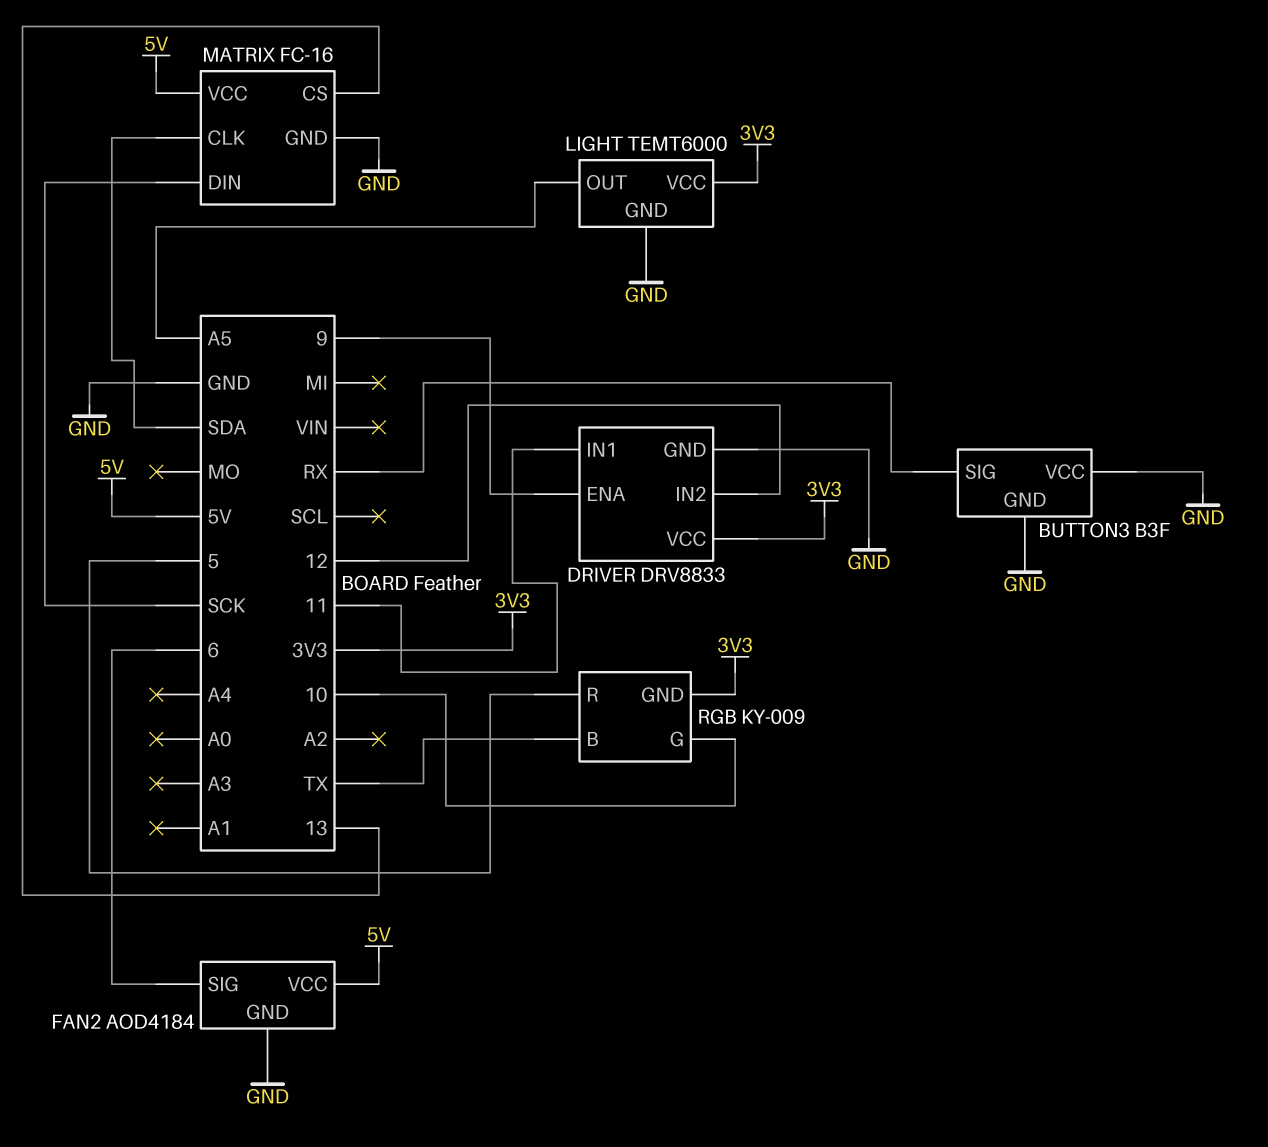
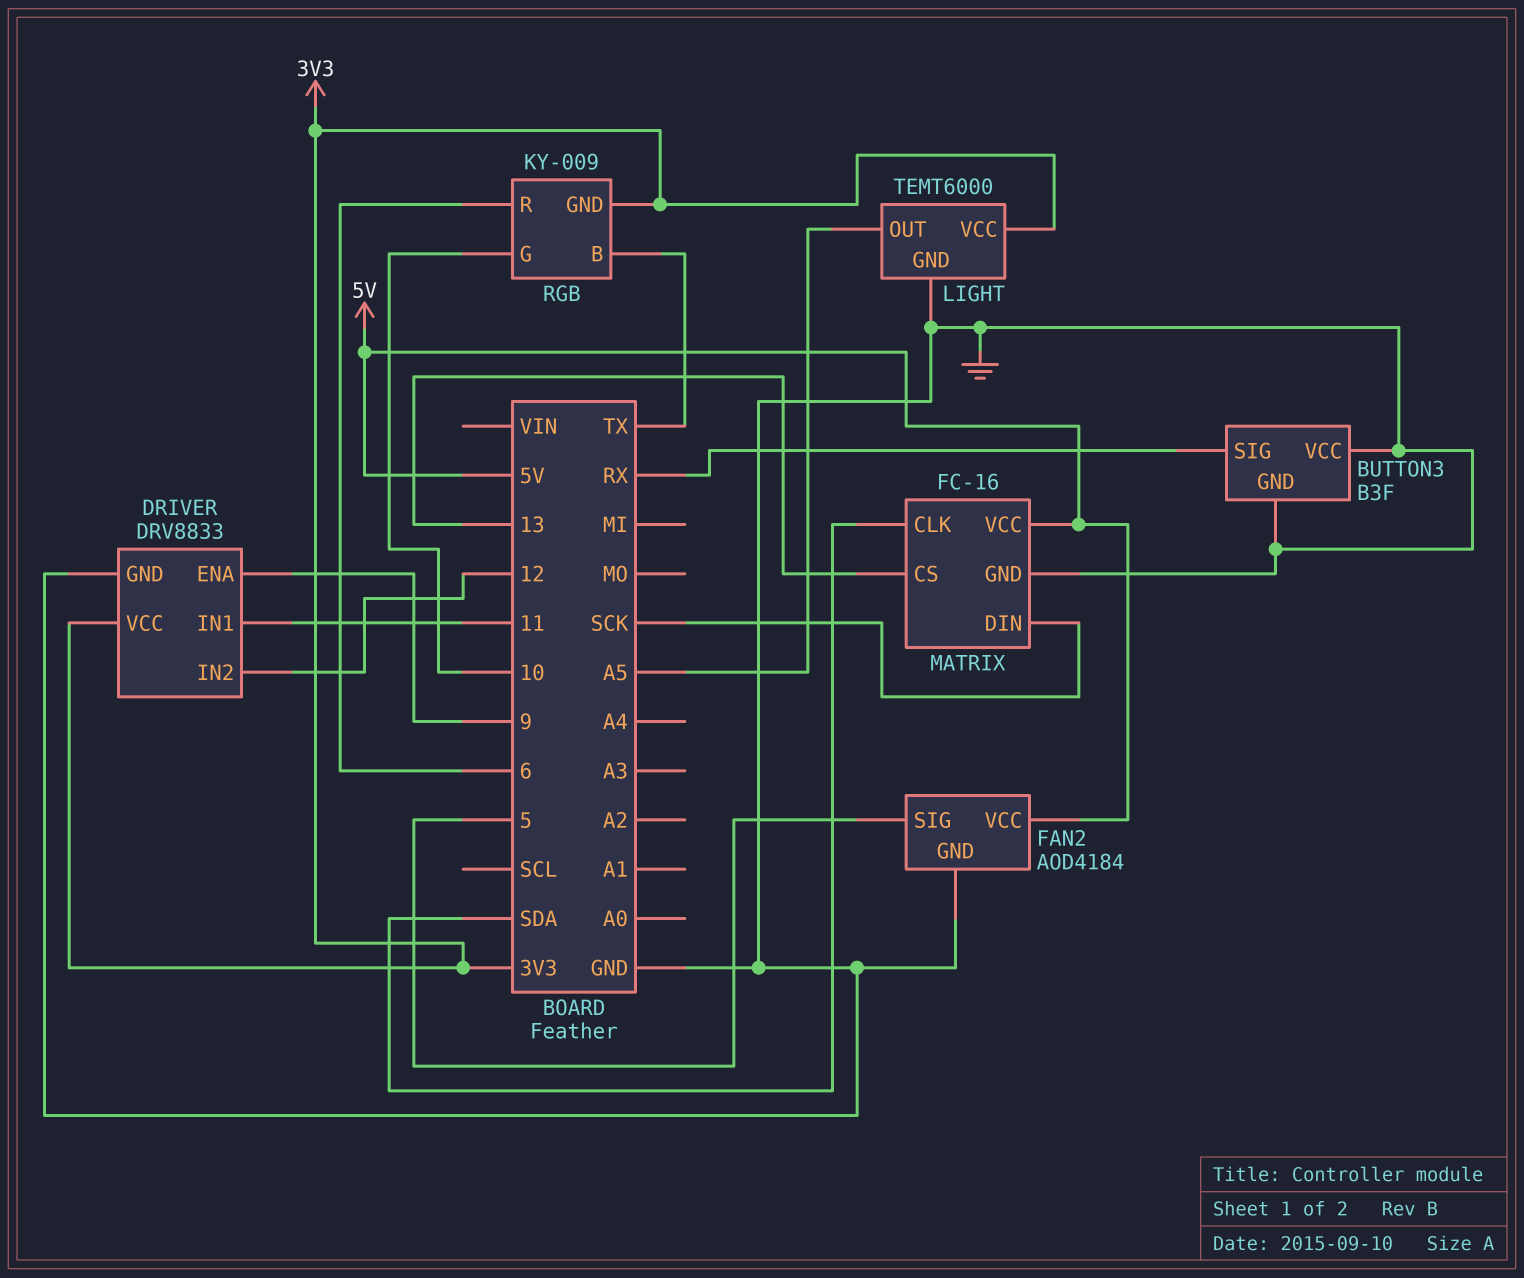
FAN2 pin SIG: 6 -> 5
RGB pin R: 5 -> 6

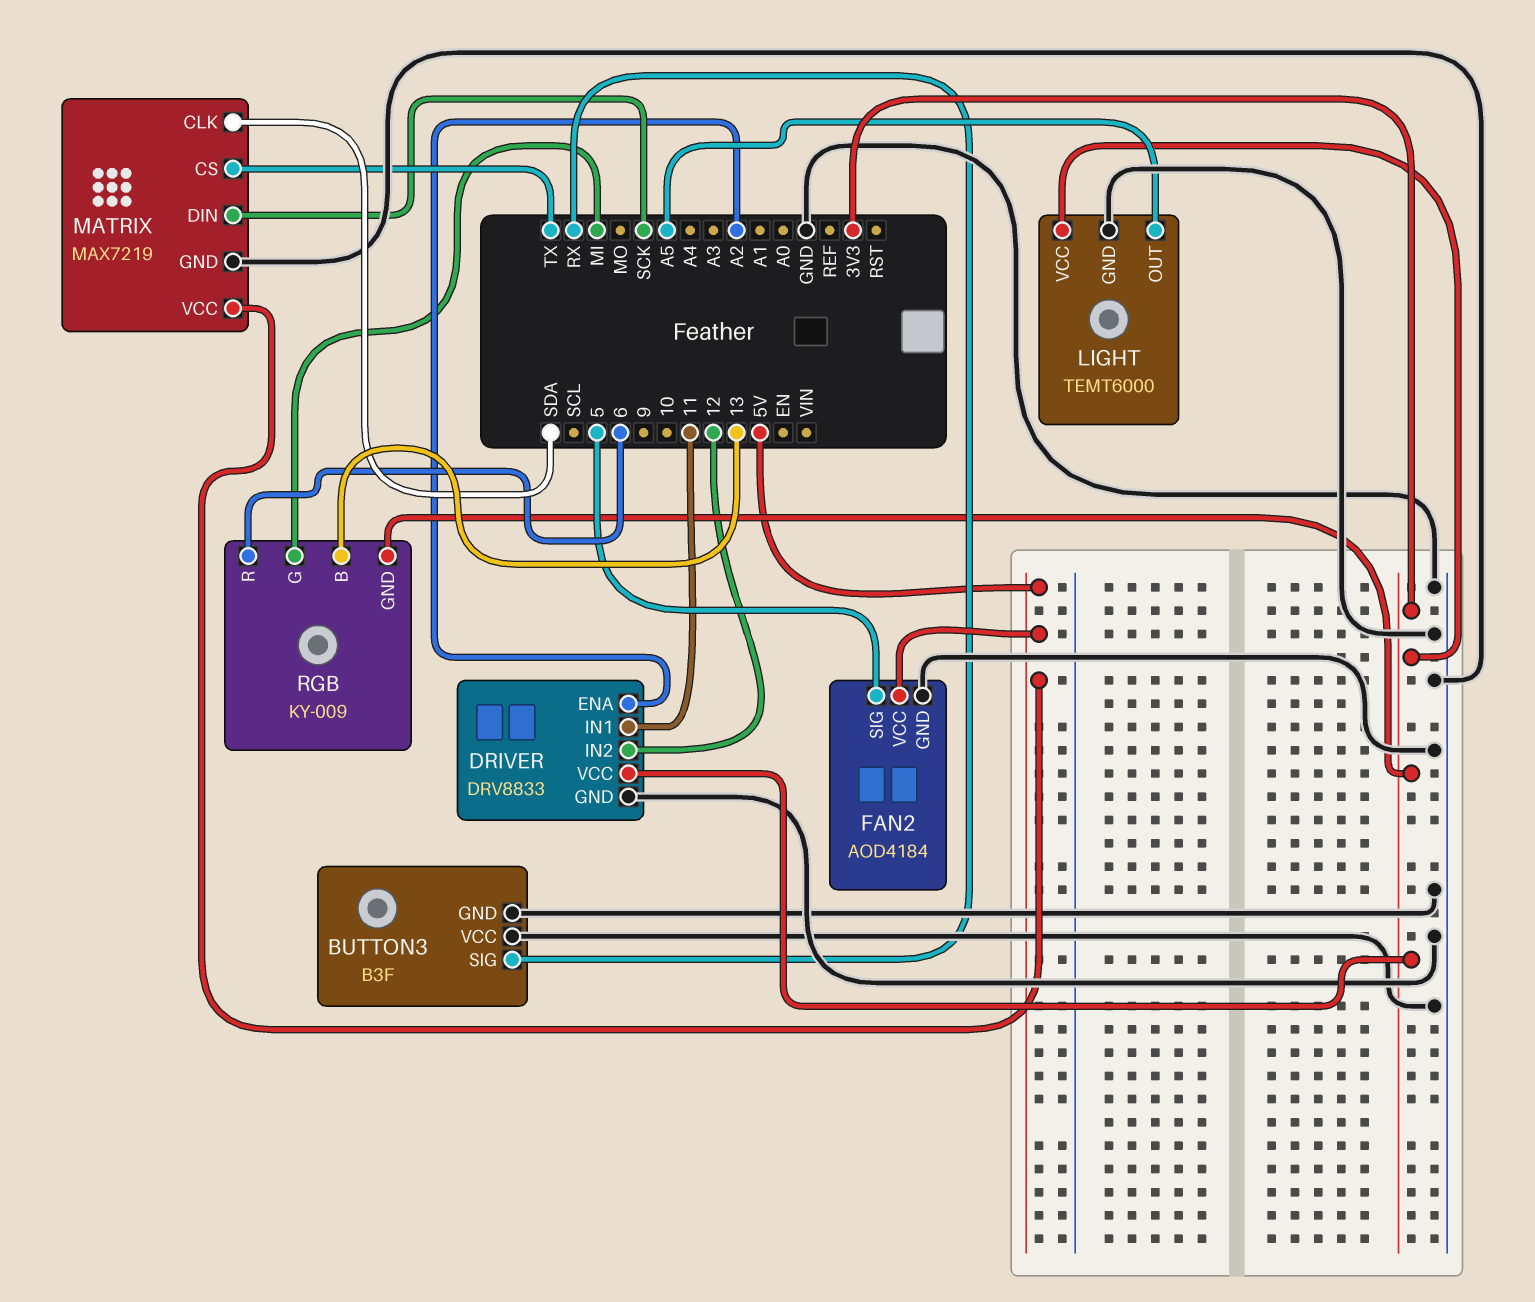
DRIVER pin ENA: 9 -> A2
MATRIX: FC-16 -> MAX7219
MATRIX pin CS: 13 -> TX
RGB pin B: TX -> 13
RGB pin G: 10 -> MI

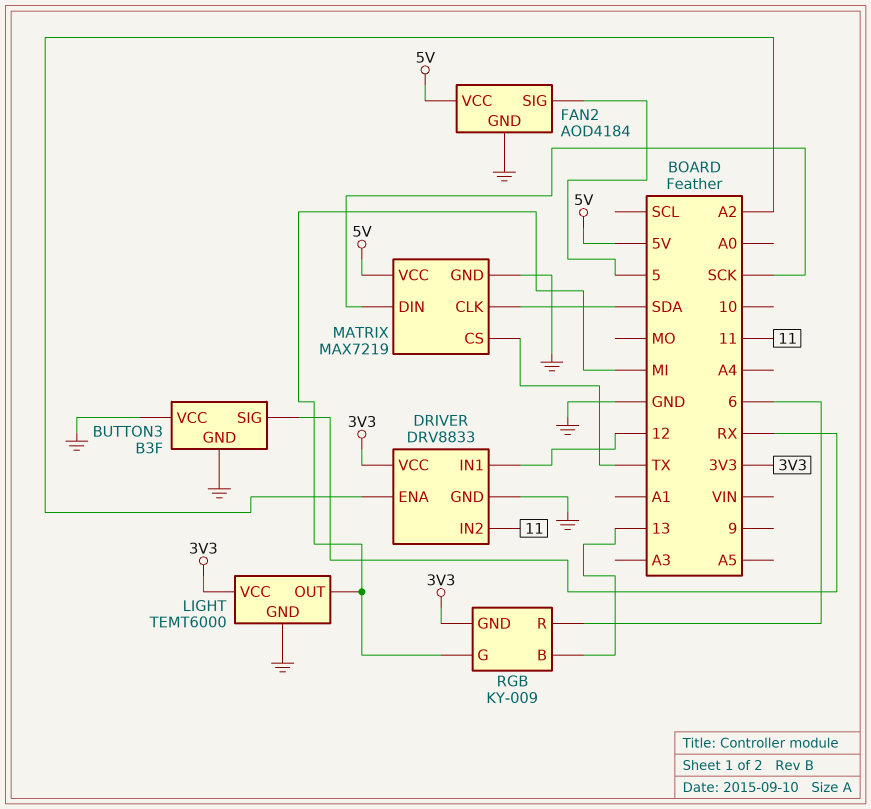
DRIVER pin IN1: 11 -> 12
DRIVER pin IN2: 12 -> 11
LIGHT pin OUT: A5 -> MI

